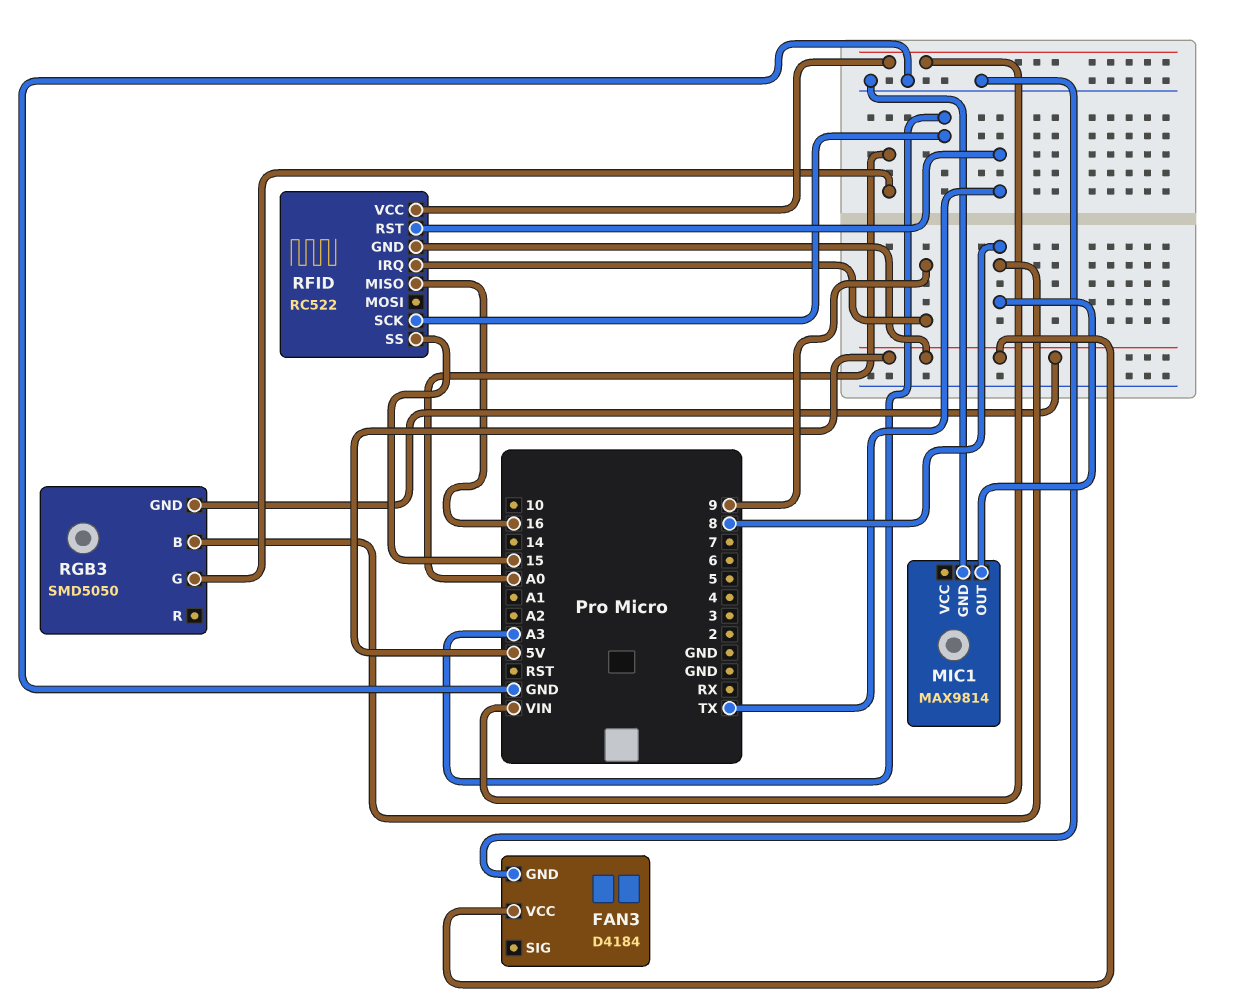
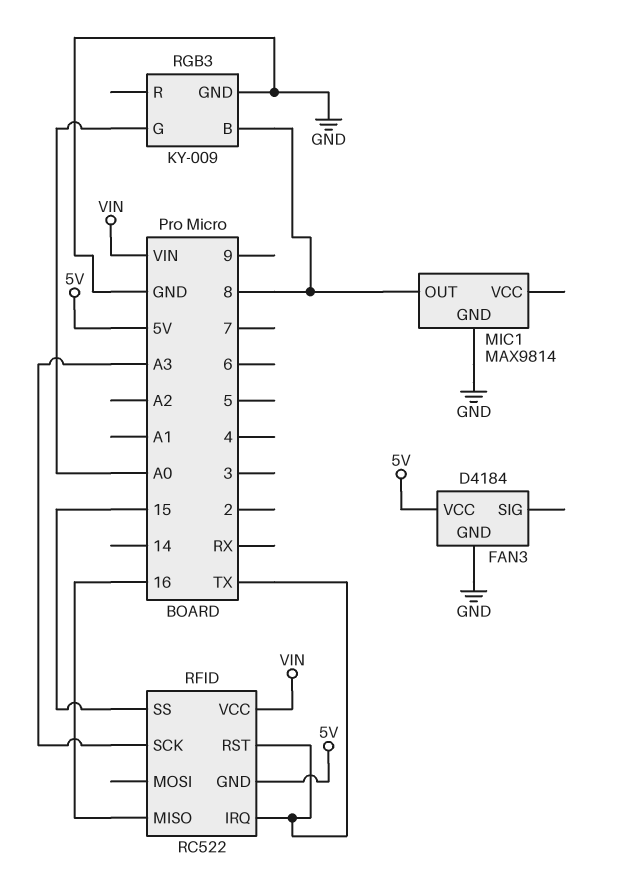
RFID pin IRQ: 9 -> TX
RGB3: SMD5050 -> KY-009
RGB3 pin GND: 5V -> GND

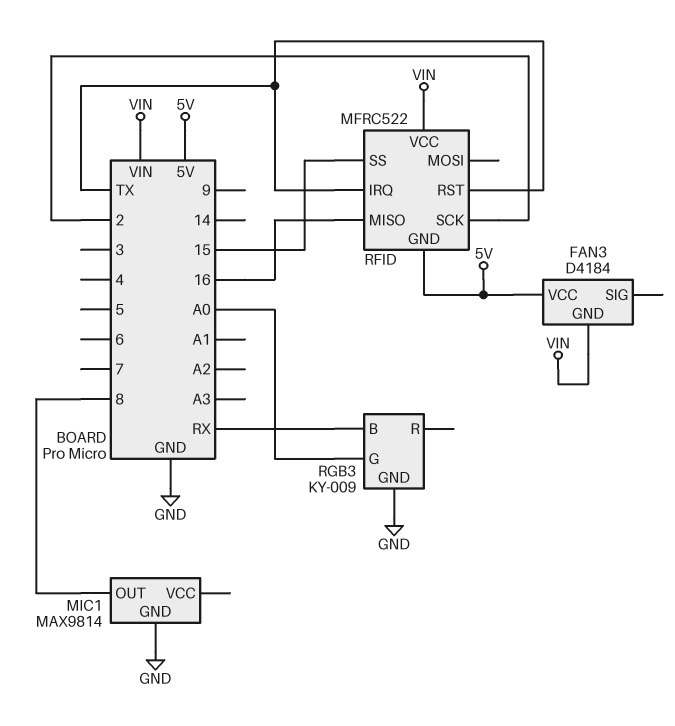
FAN3 pin GND: GND -> VIN
RFID: RC522 -> MFRC522
RFID pin SCK: A3 -> 2
RGB3 pin B: 8 -> RX

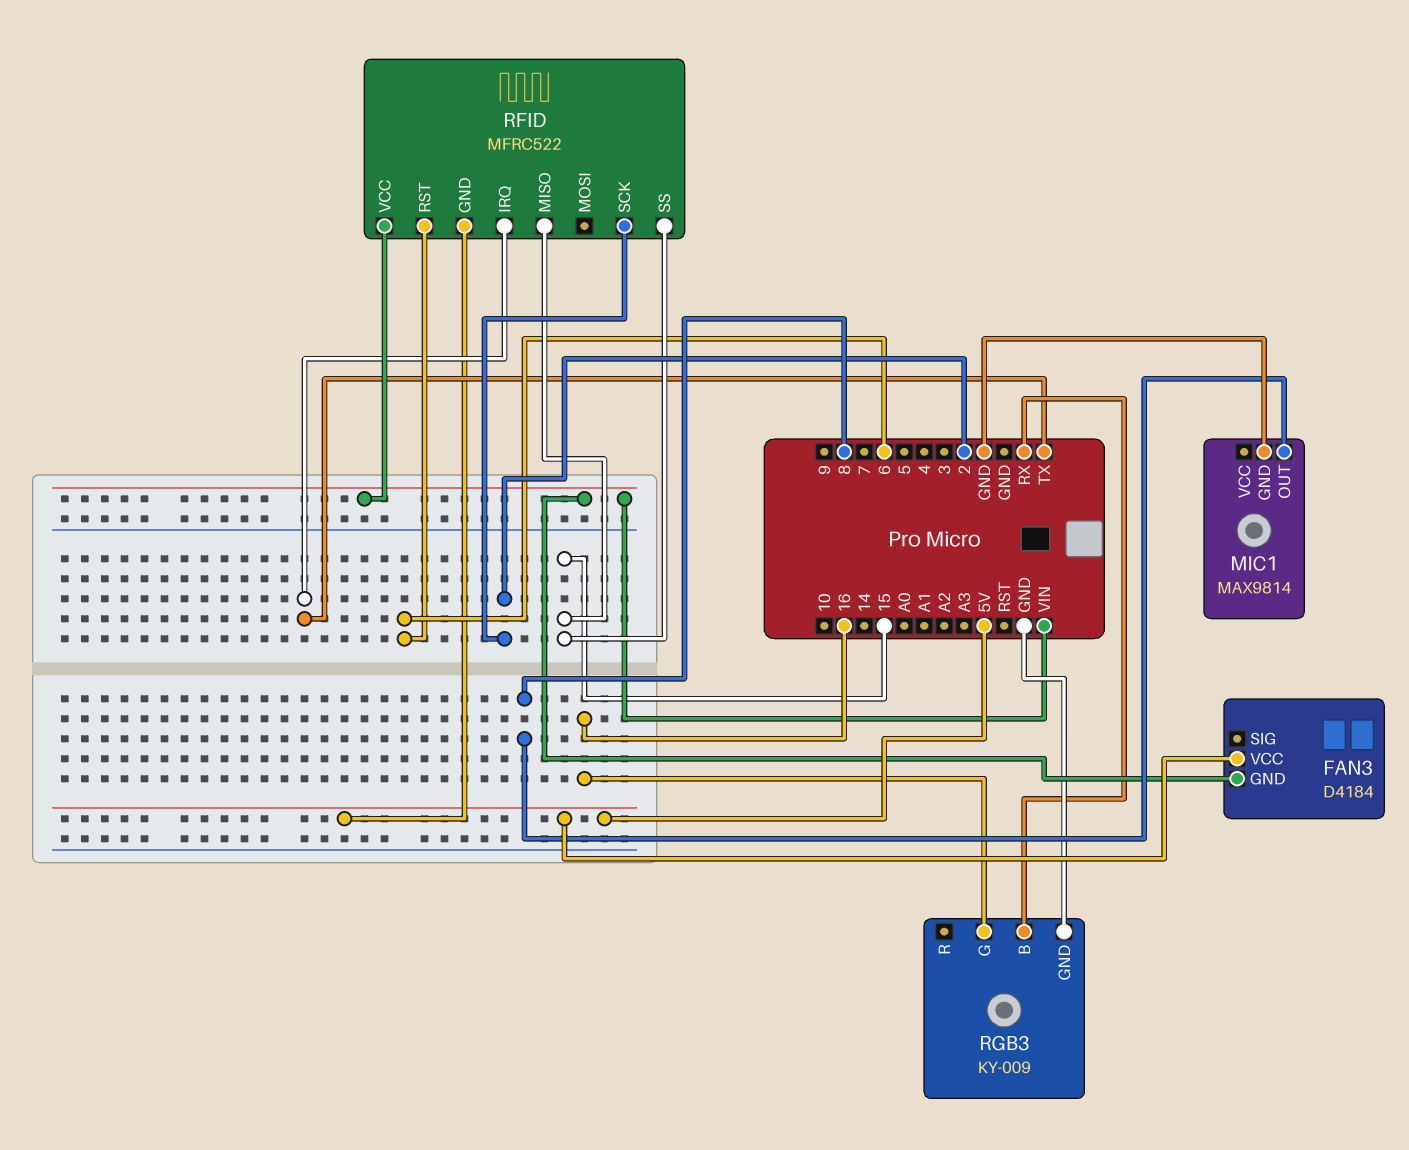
RFID pin MISO: 16 -> 15
RFID pin RST: TX -> 6
RGB3 pin G: A0 -> 16

